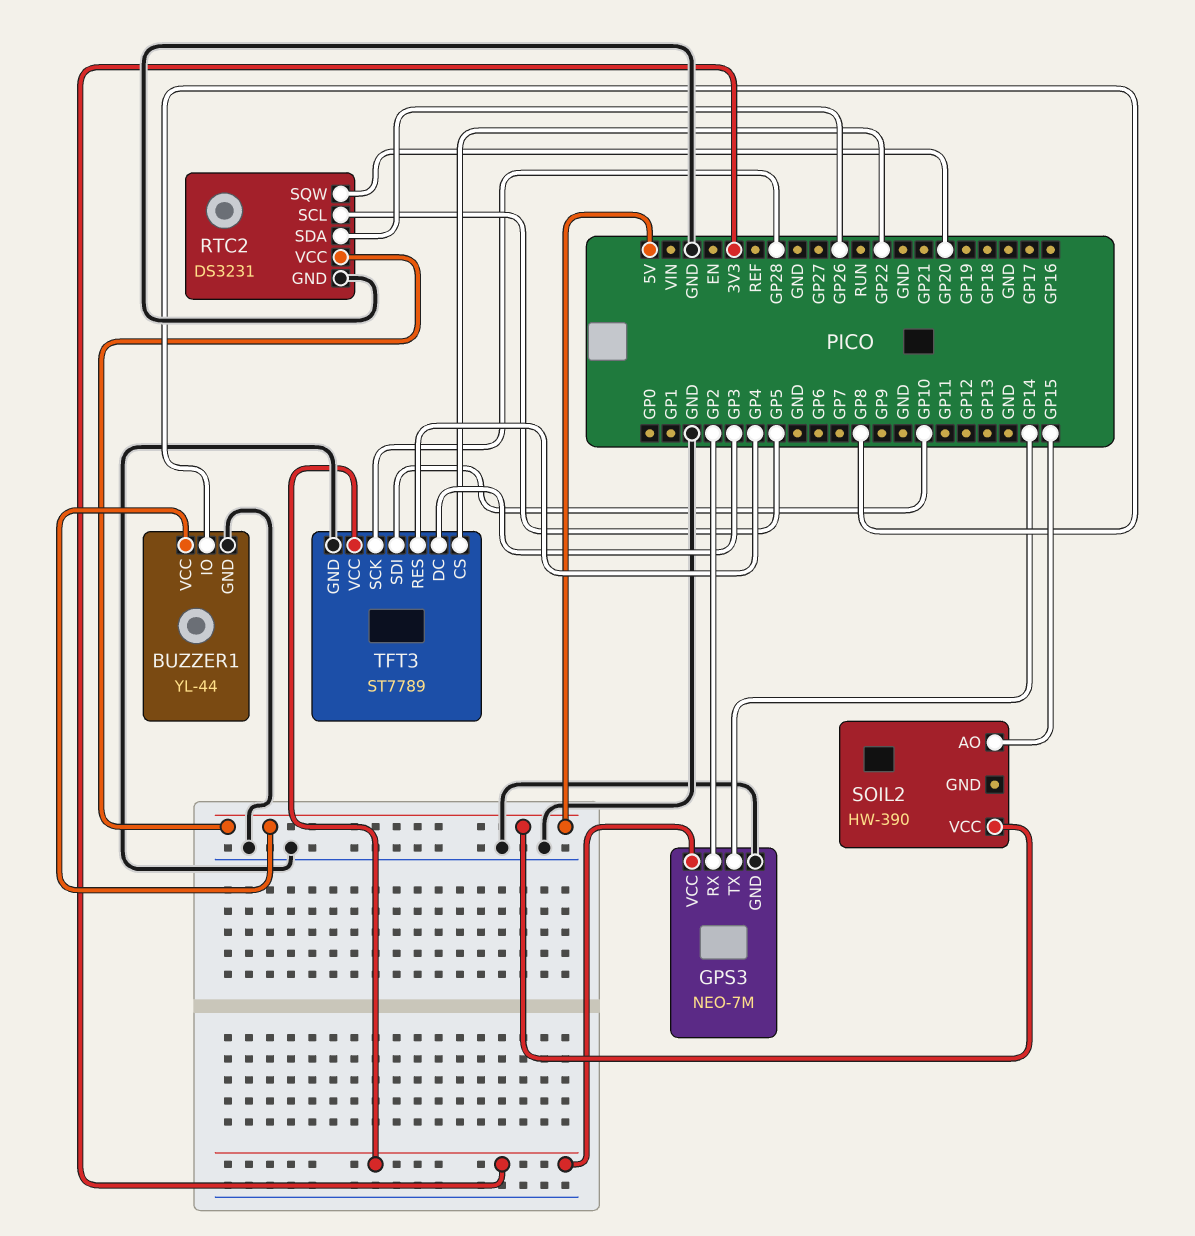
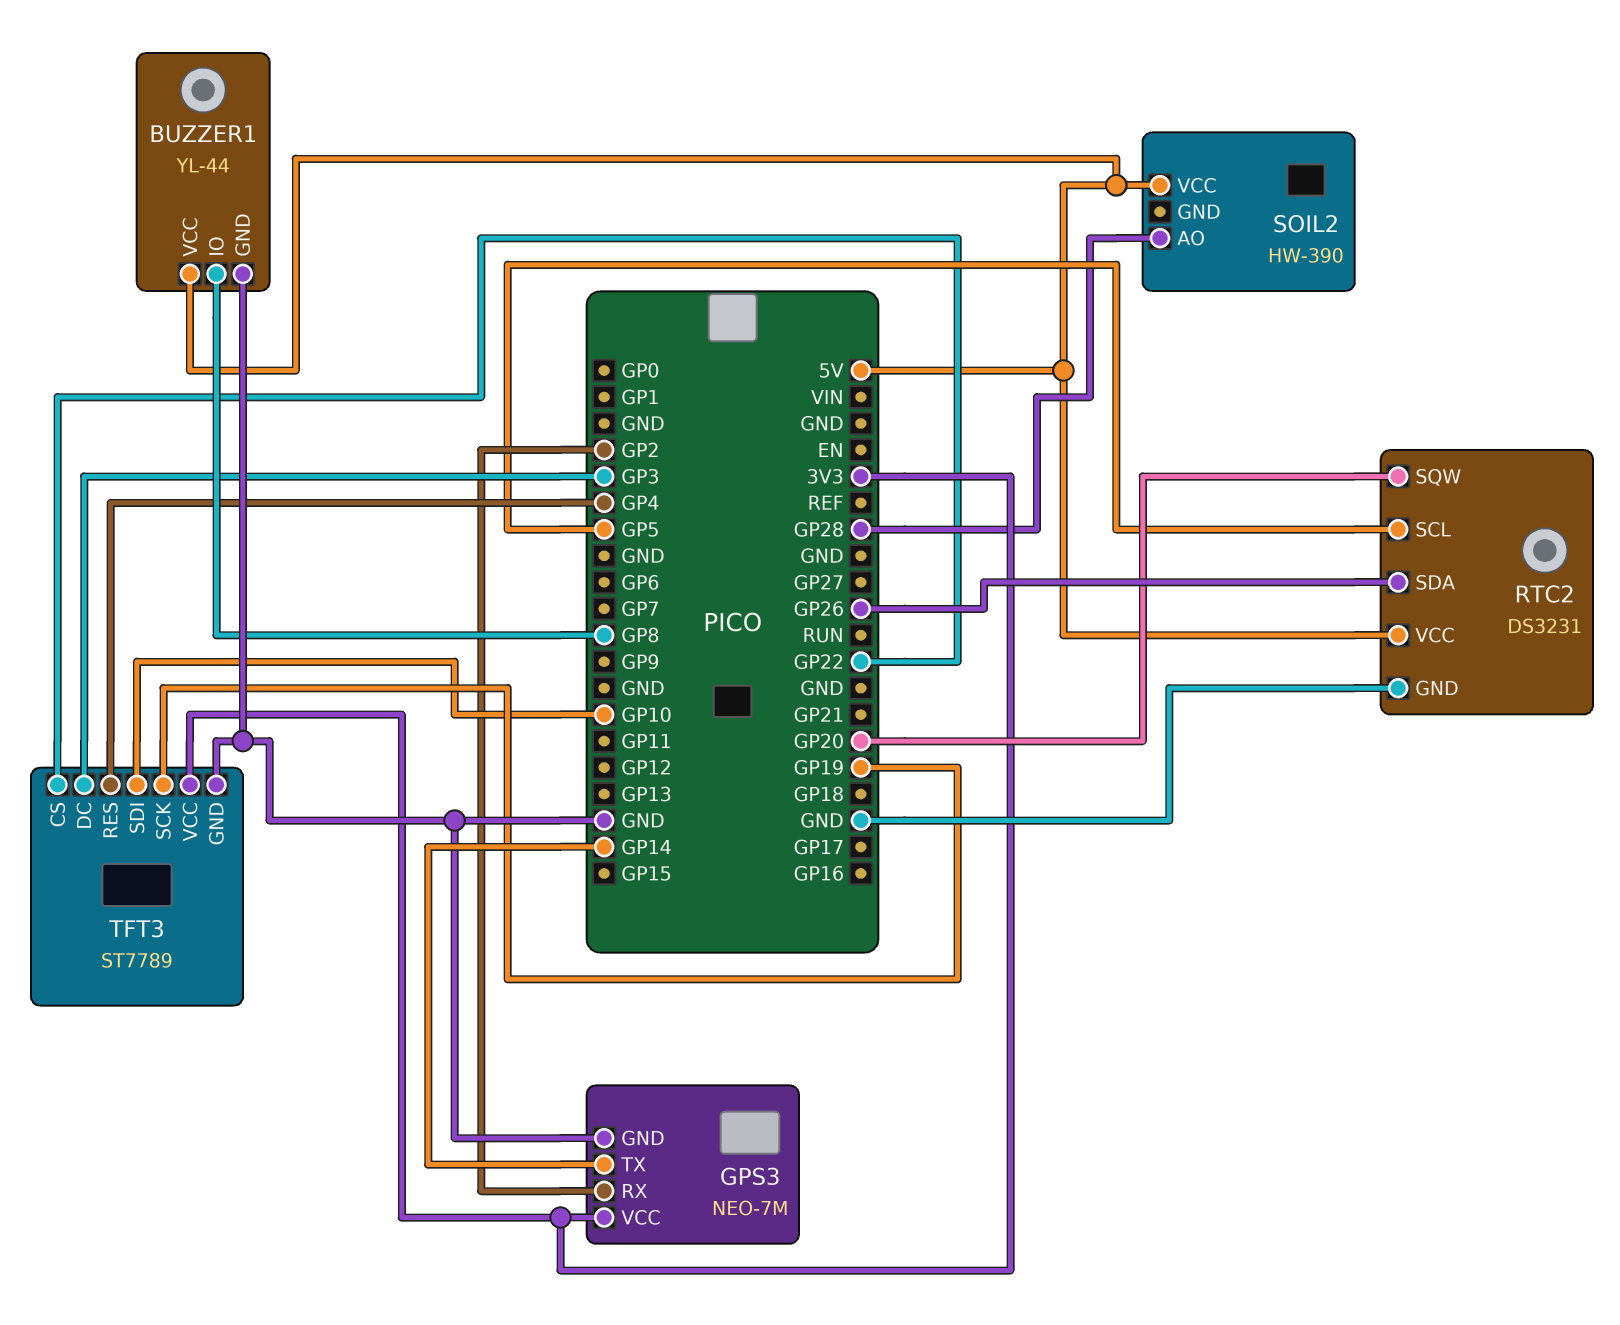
SOIL2 pin AO: GP15 -> GP28
TFT3 pin SCK: GP28 -> GP19

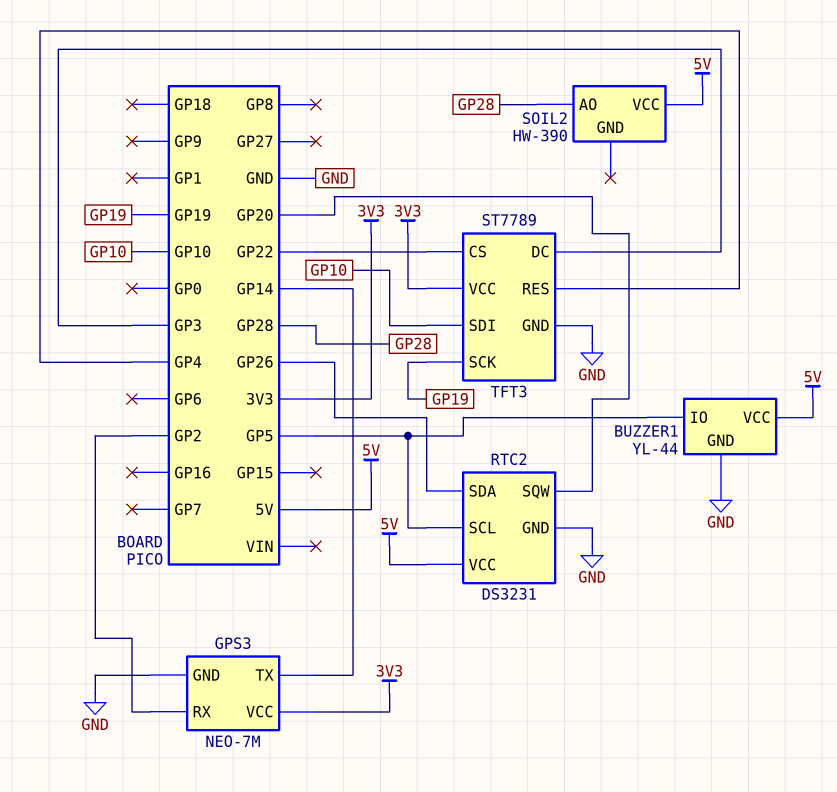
BUZZER1 pin IO: GP8 -> GP5

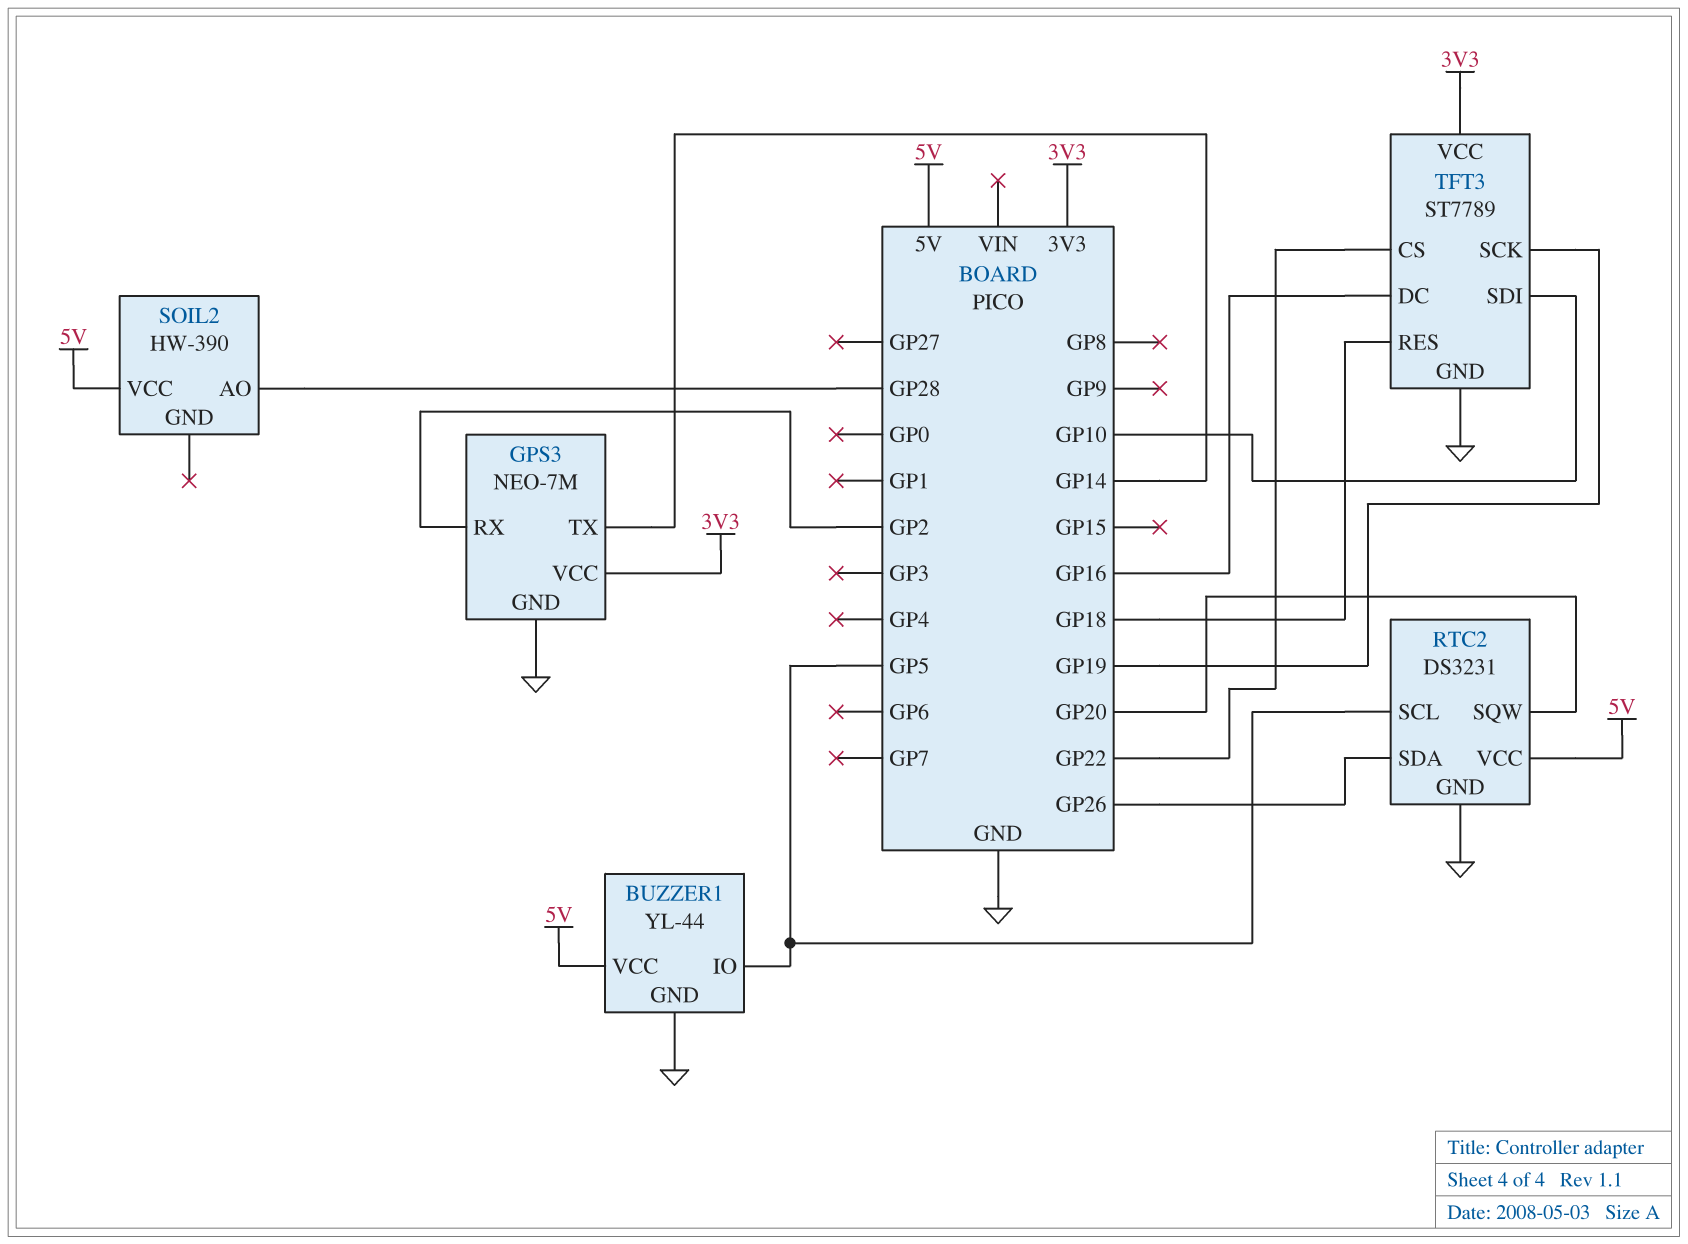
TFT3 pin DC: GP3 -> GP16
TFT3 pin RES: GP4 -> GP18

